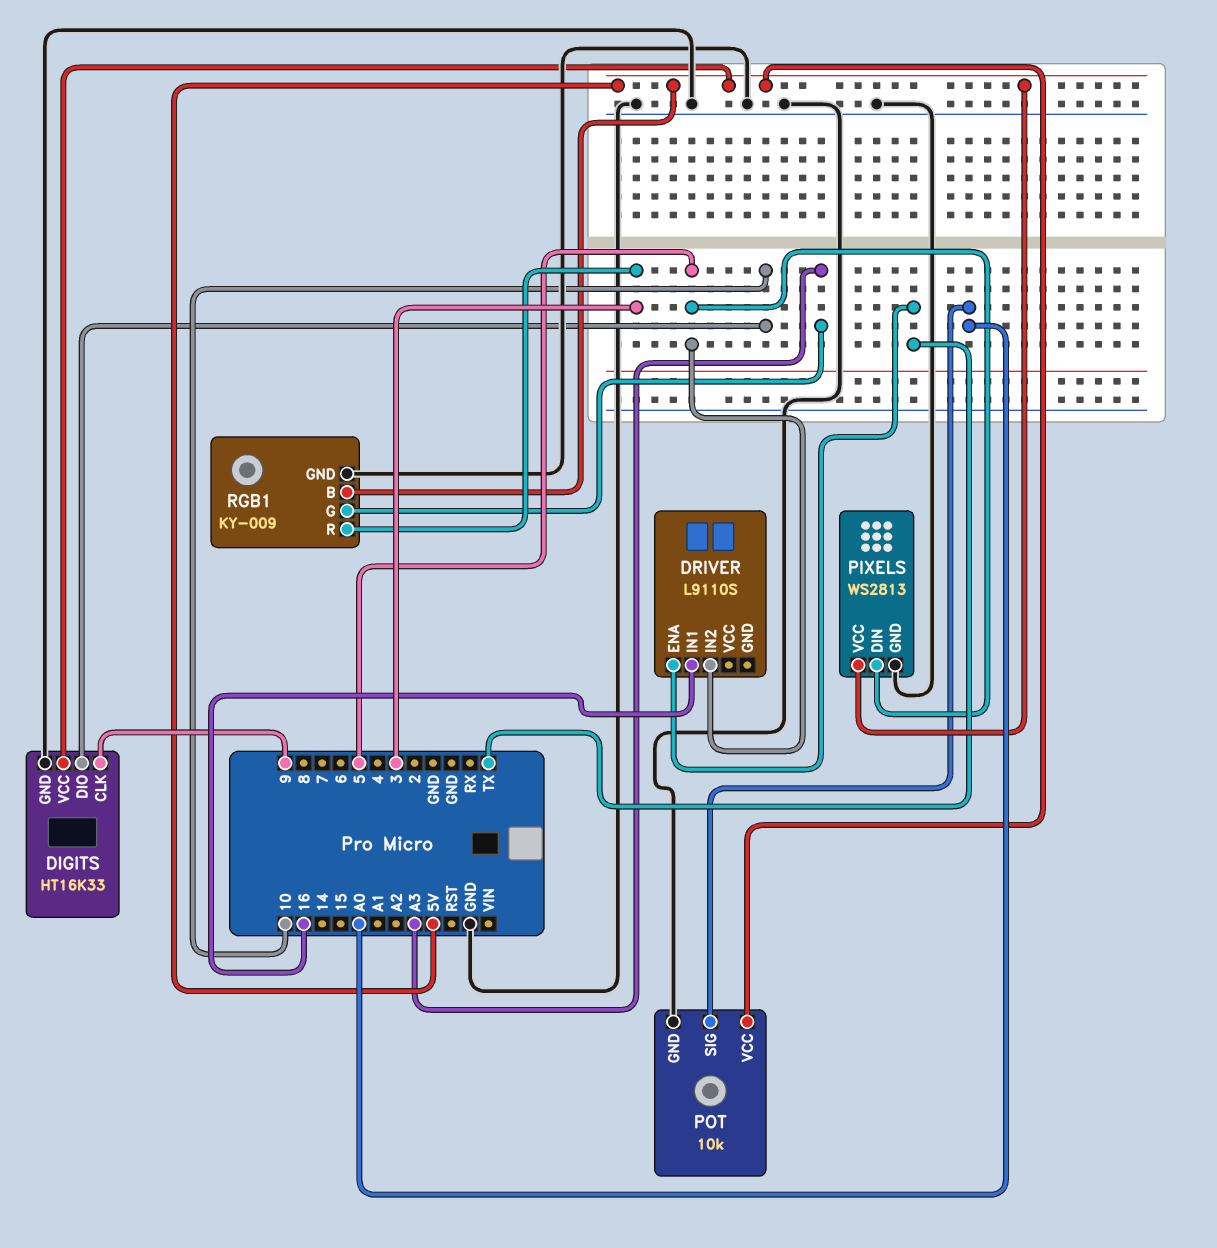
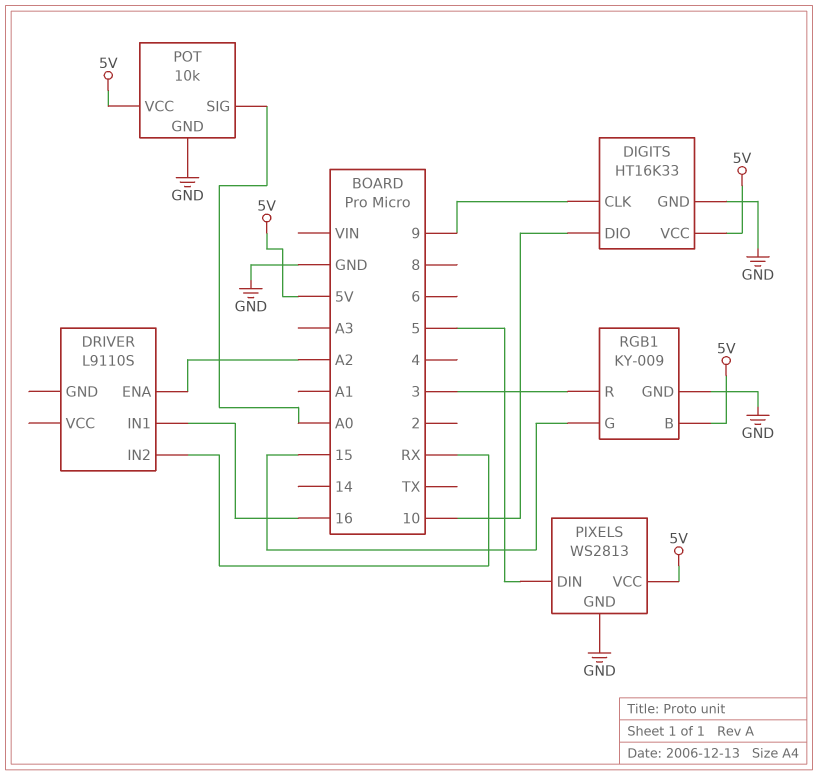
DRIVER pin ENA: TX -> A2
DRIVER pin IN2: 5 -> RX
RGB1 pin G: A3 -> 15

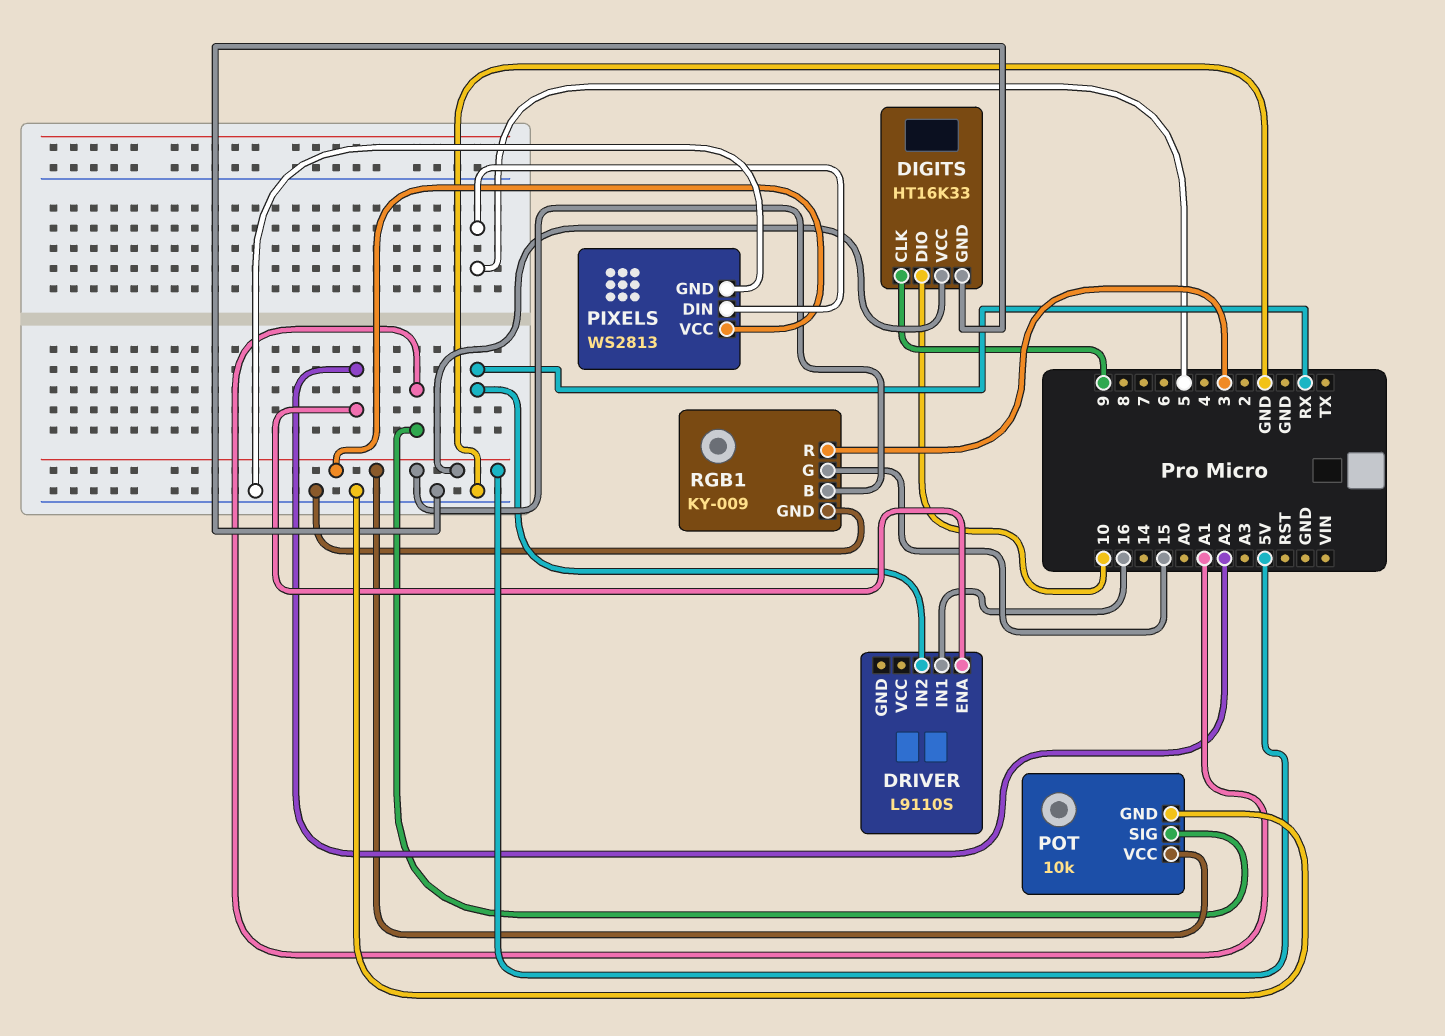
POT pin SIG: A0 -> A1

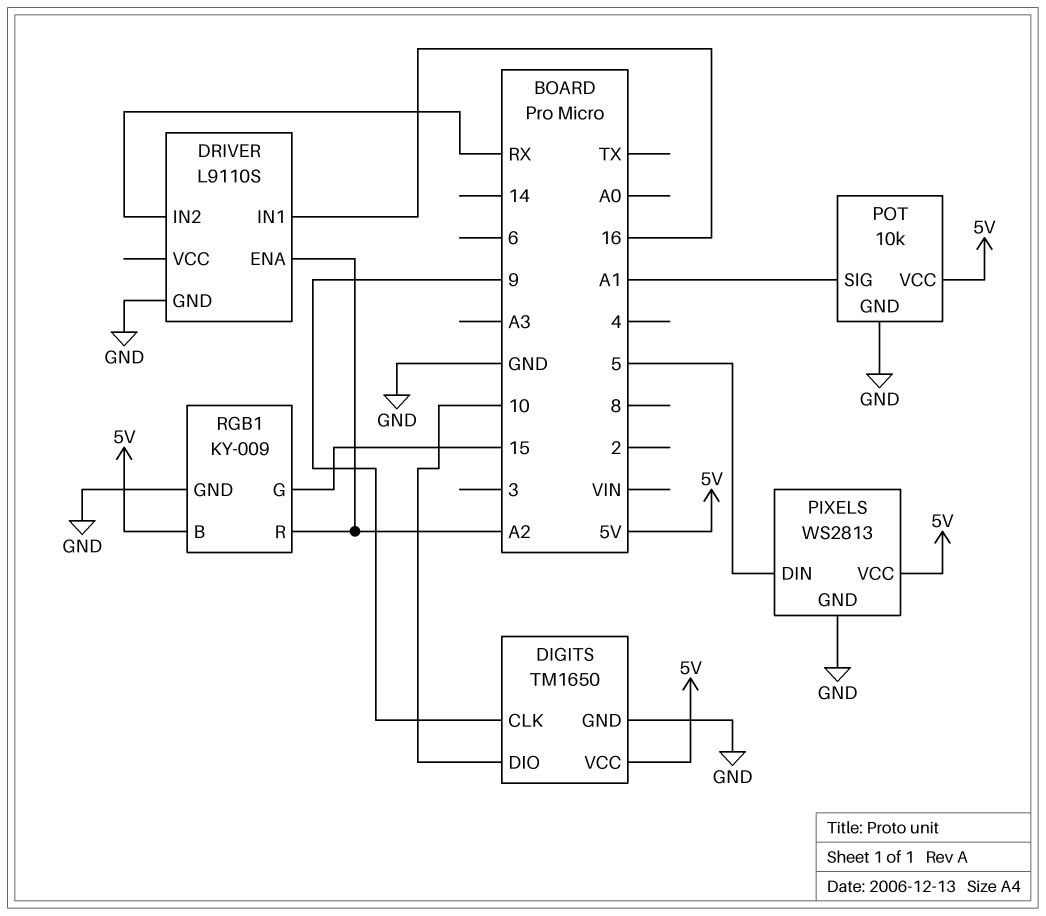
DIGITS: HT16K33 -> TM1650
DRIVER pin GND: none -> GND
RGB1 pin R: 3 -> A2

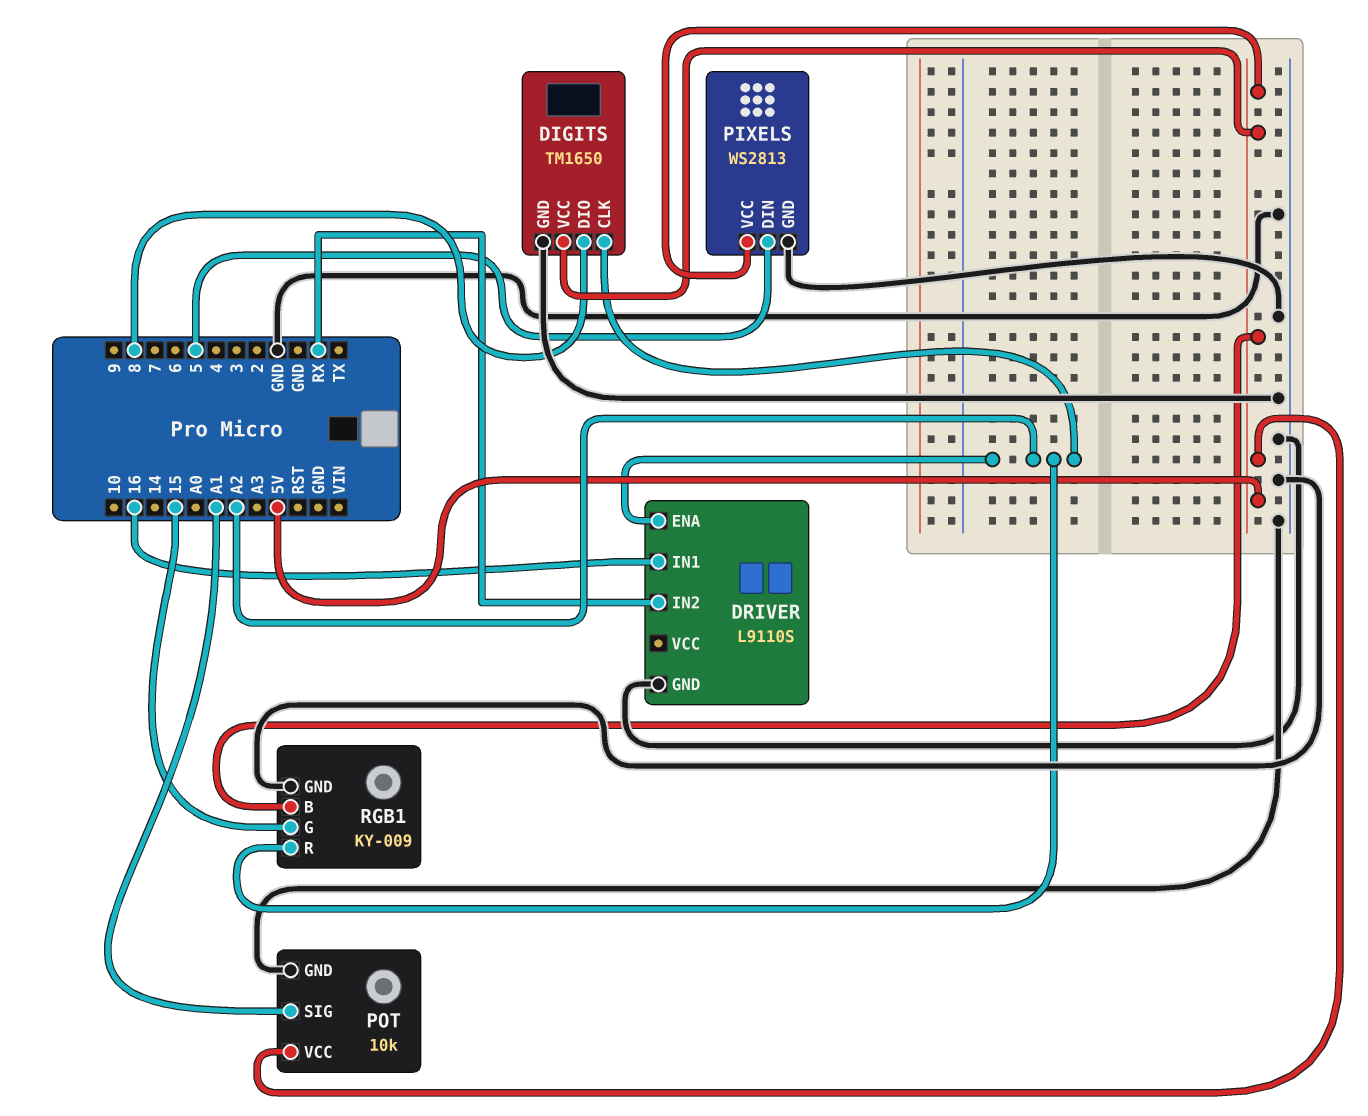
DIGITS pin CLK: 9 -> A2
DIGITS pin DIO: 10 -> 8

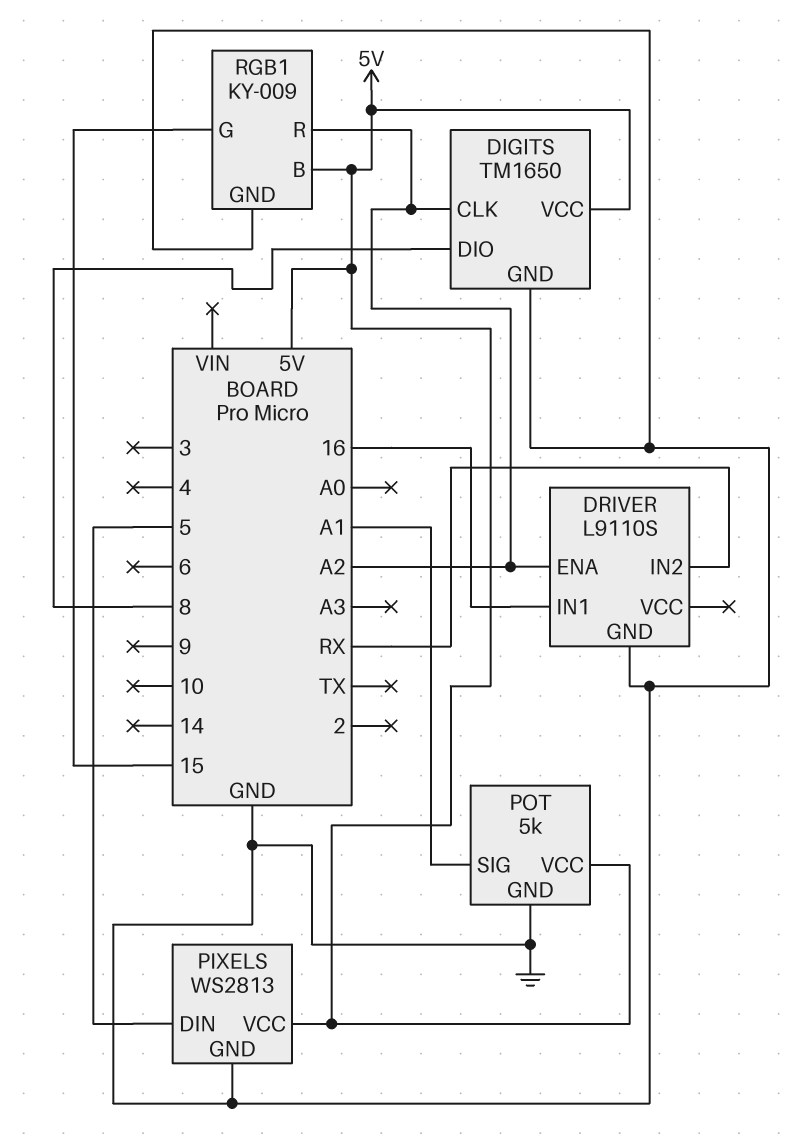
POT: 10k -> 5k

